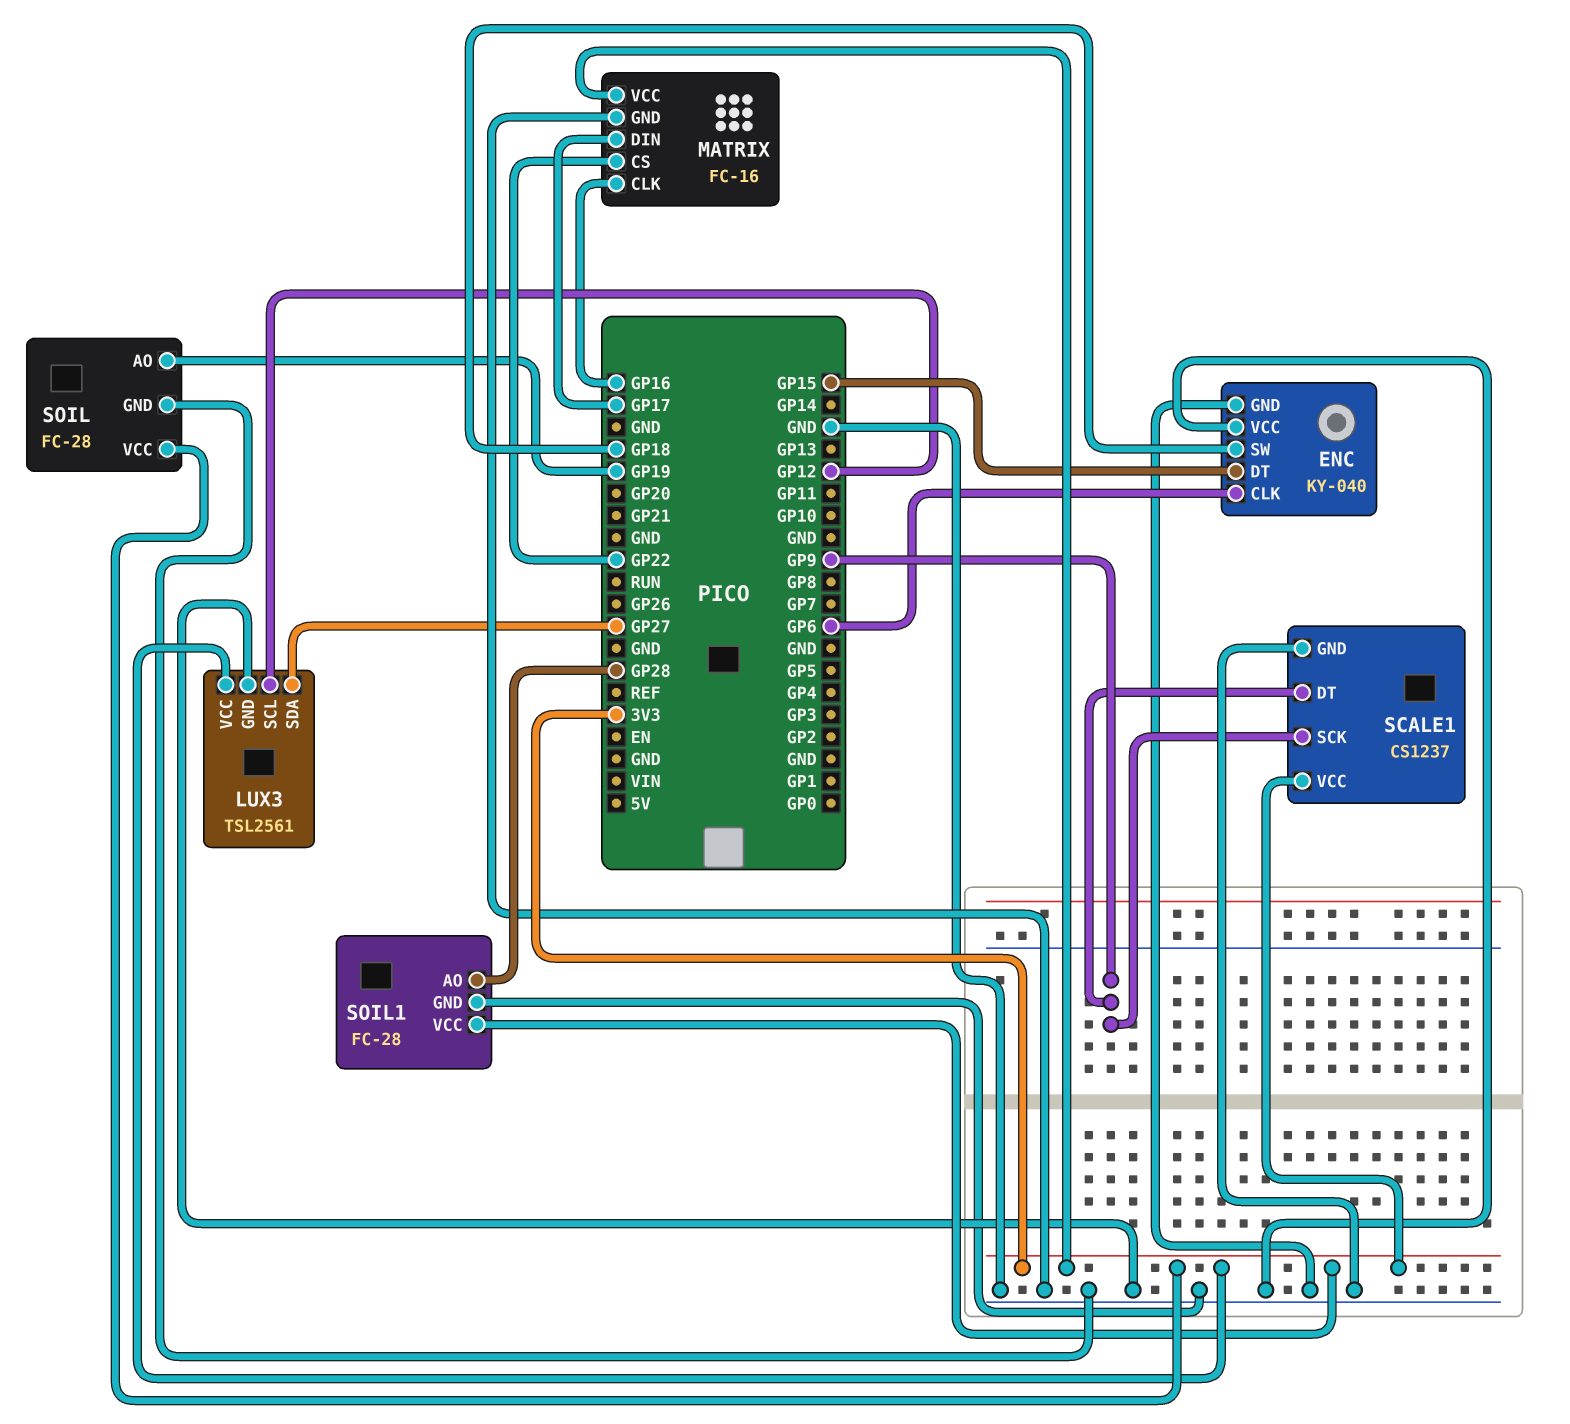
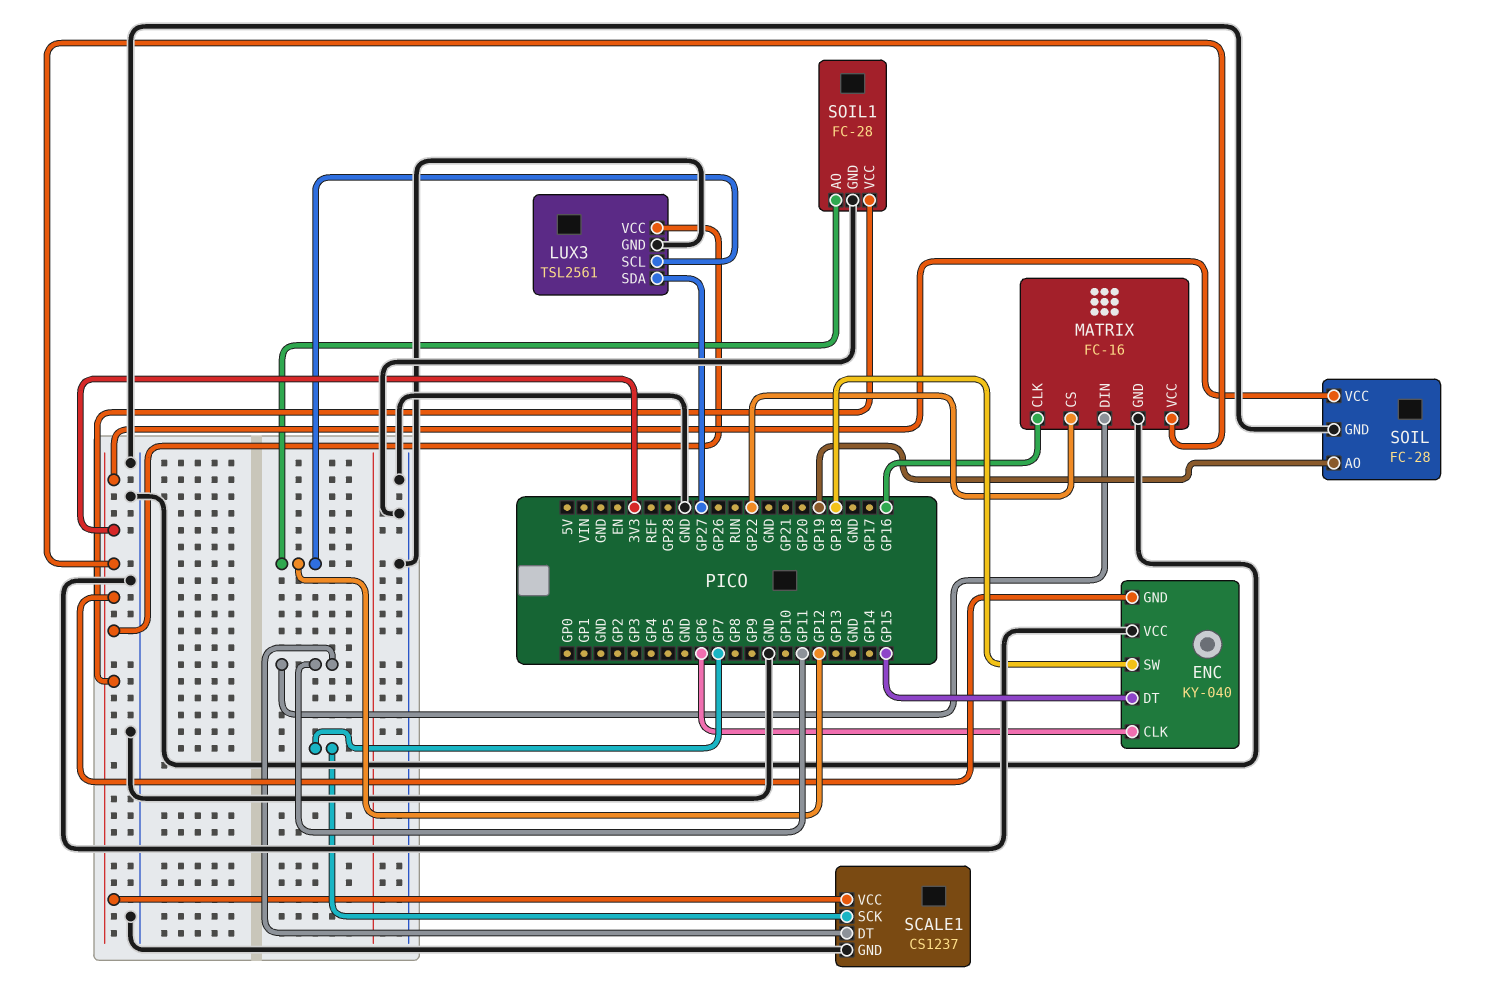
ENC pin GND: GND -> 3V3
MATRIX pin DIN: GP17 -> GP11
SCALE1 pin DT: GP9 -> GP11
SCALE1 pin SCK: GP9 -> GP7
SOIL1 pin AO: GP28 -> GP12

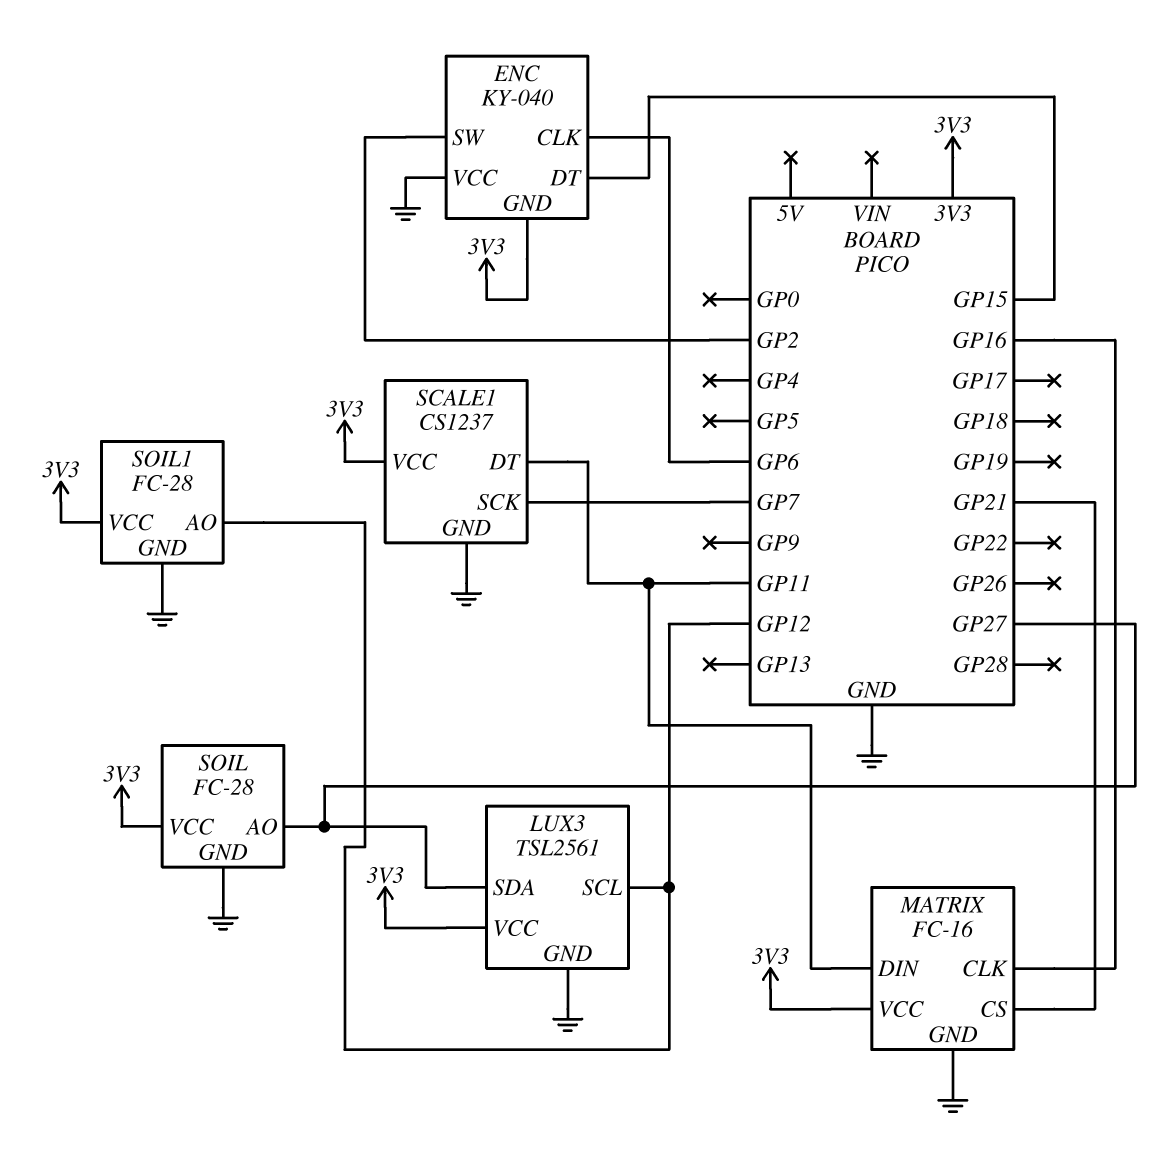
ENC pin SW: GP18 -> GP2
MATRIX pin CS: GP22 -> GP21
SOIL pin AO: GP19 -> GP27

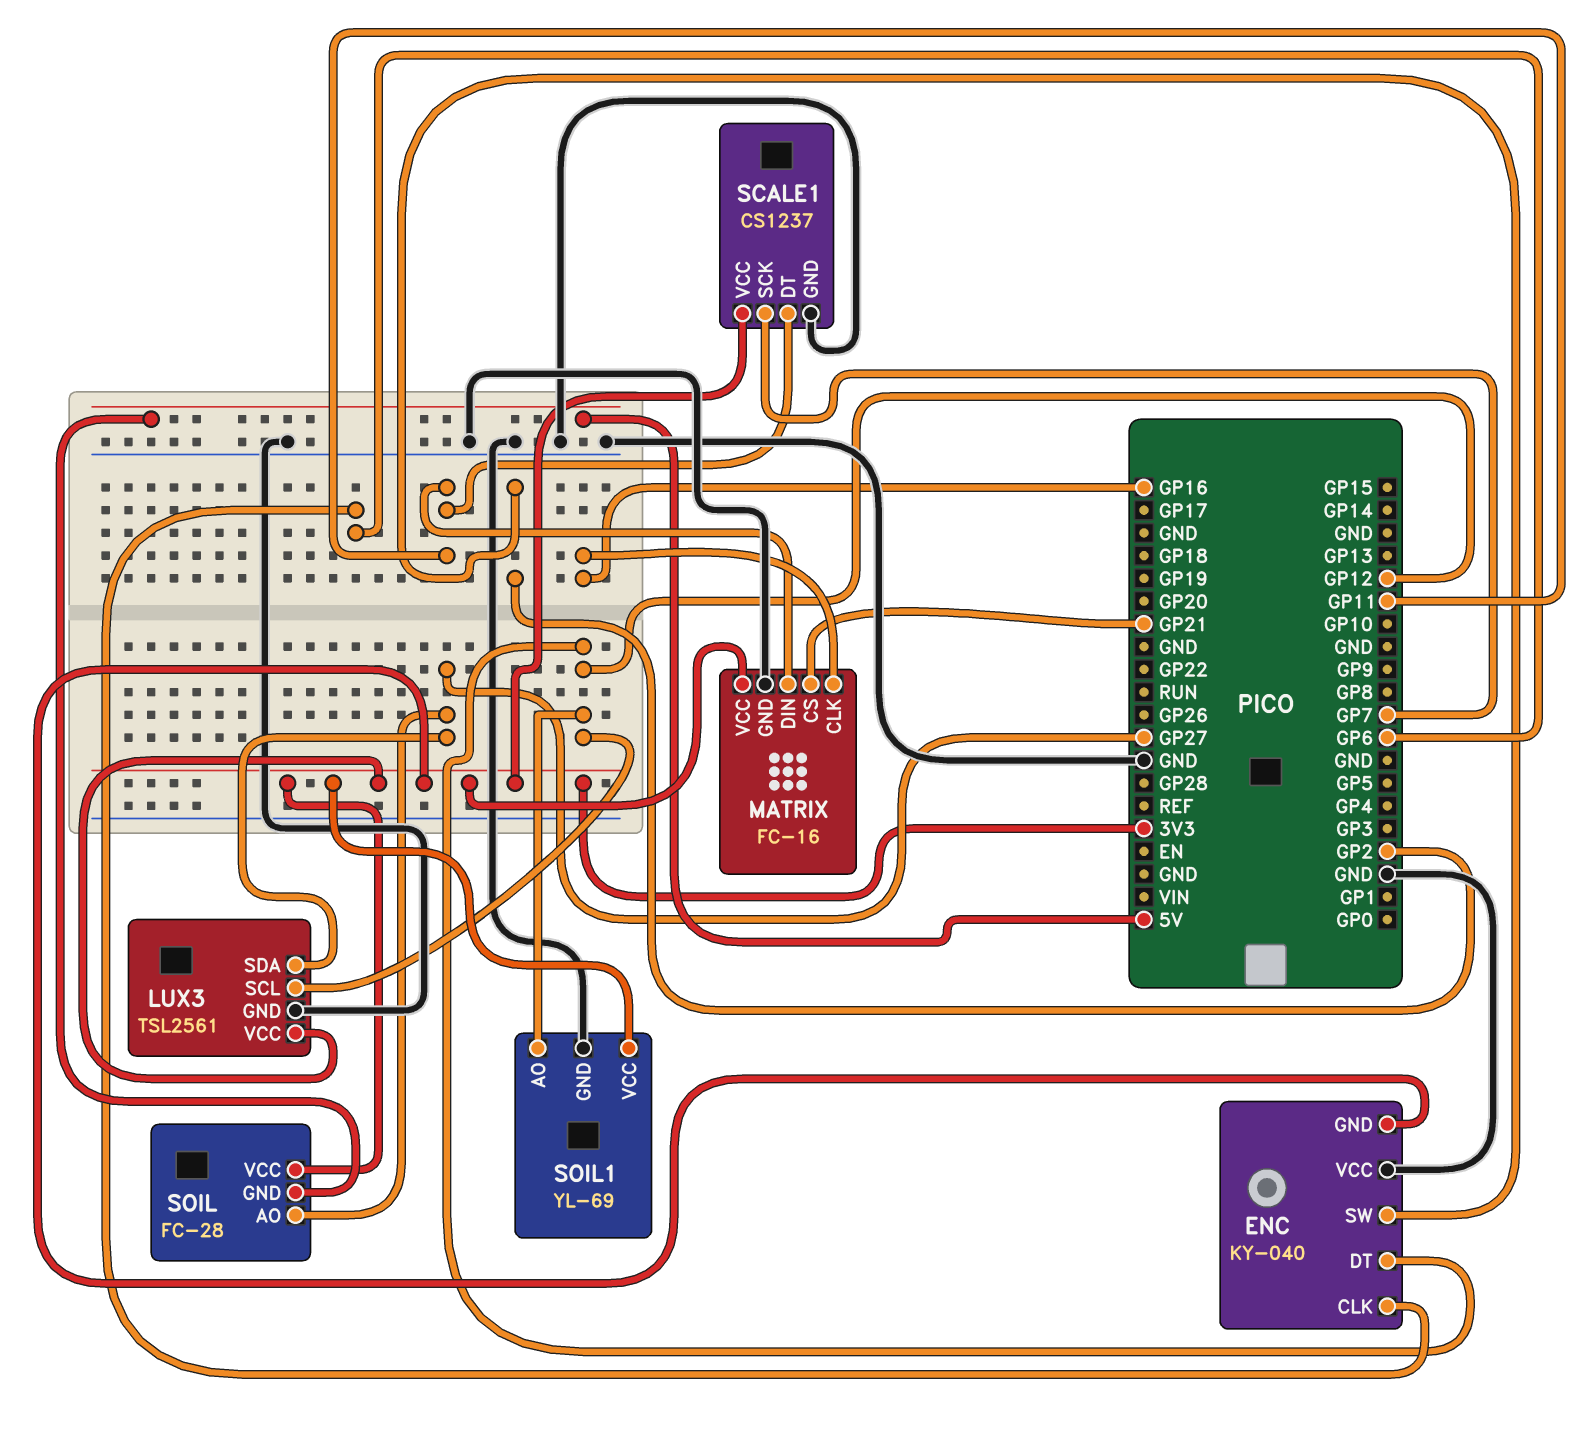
ENC pin DT: GP15 -> GP12
SOIL pin GND: GND -> 5V
SOIL1: FC-28 -> YL-69

